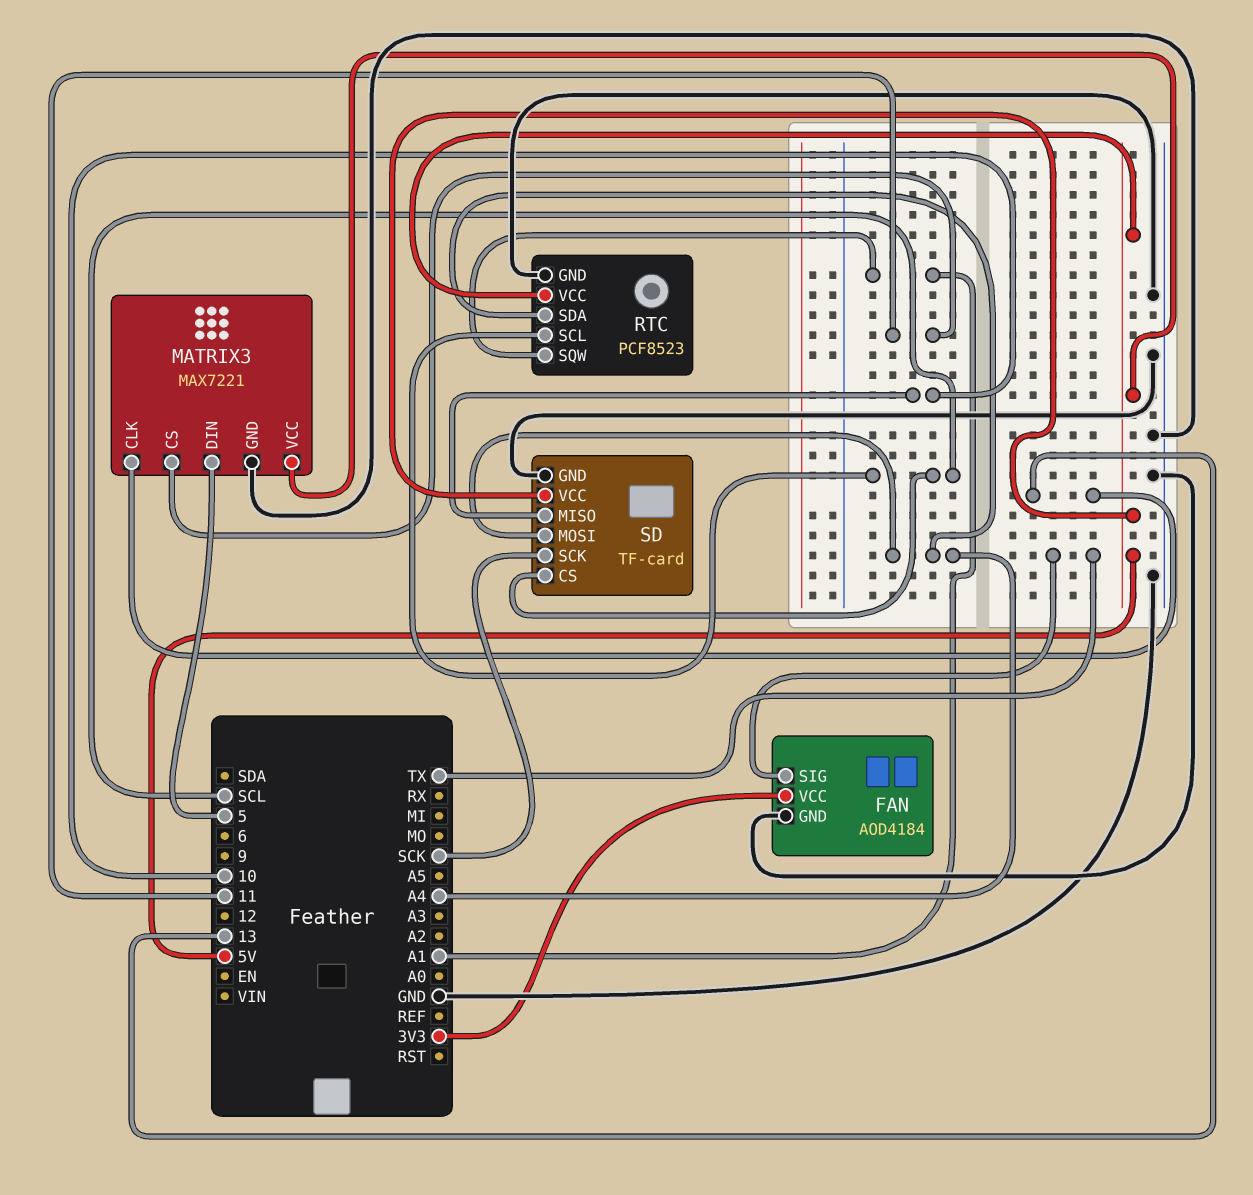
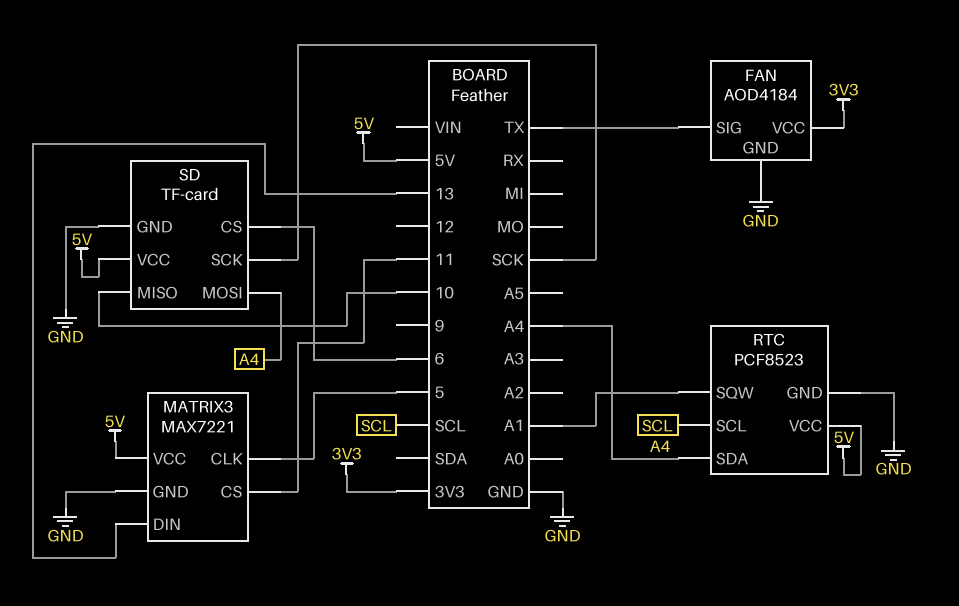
MATRIX3 pin CLK: 13 -> 5
MATRIX3 pin DIN: 5 -> 13
SD pin CS: SCL -> 6

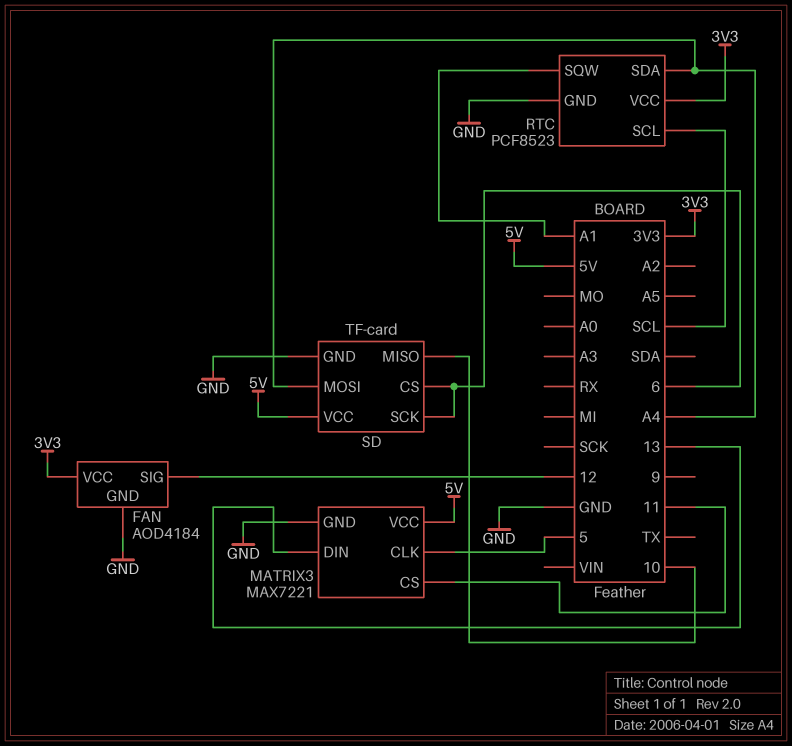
FAN pin SIG: TX -> 12
RTC pin VCC: 5V -> 3V3
SD pin SCK: SCK -> 6

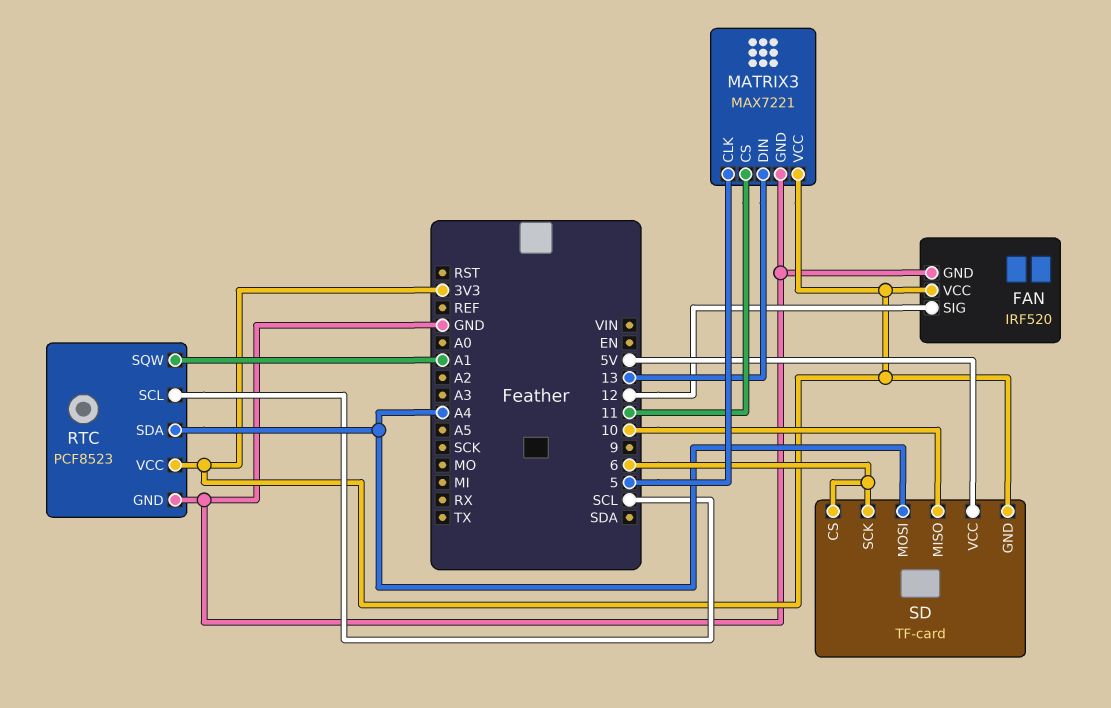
FAN: AOD4184 -> IRF520
MATRIX3 pin VCC: 5V -> 3V3
SD pin GND: GND -> 3V3

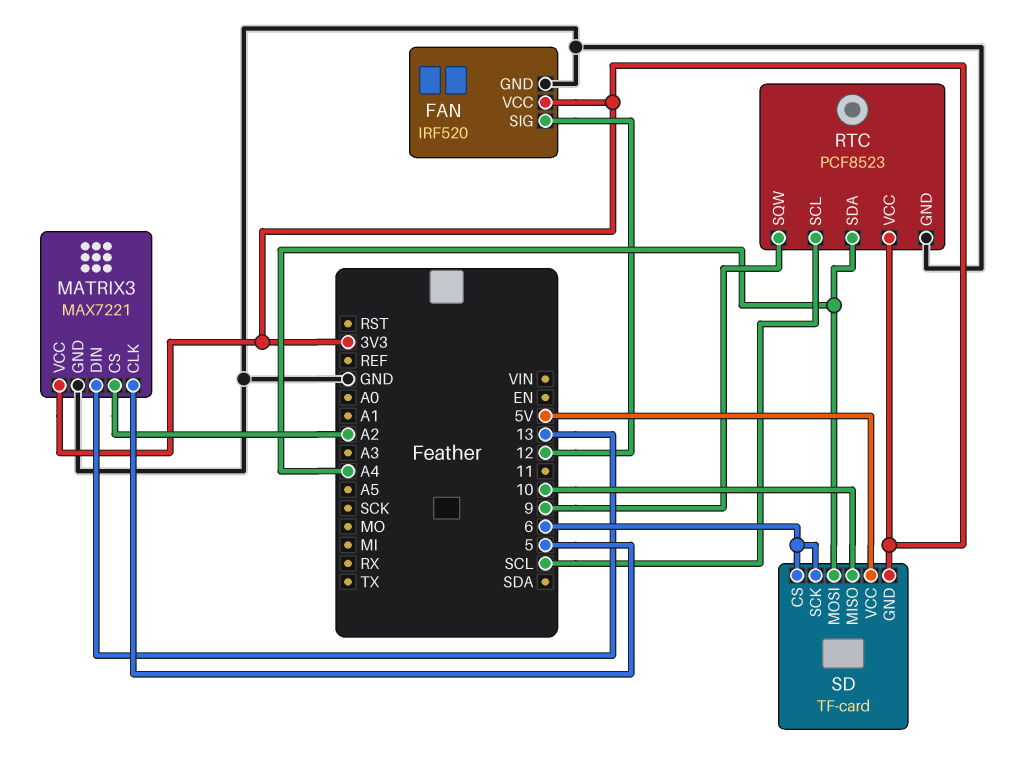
MATRIX3 pin CS: 11 -> A2
RTC pin SQW: A1 -> 9

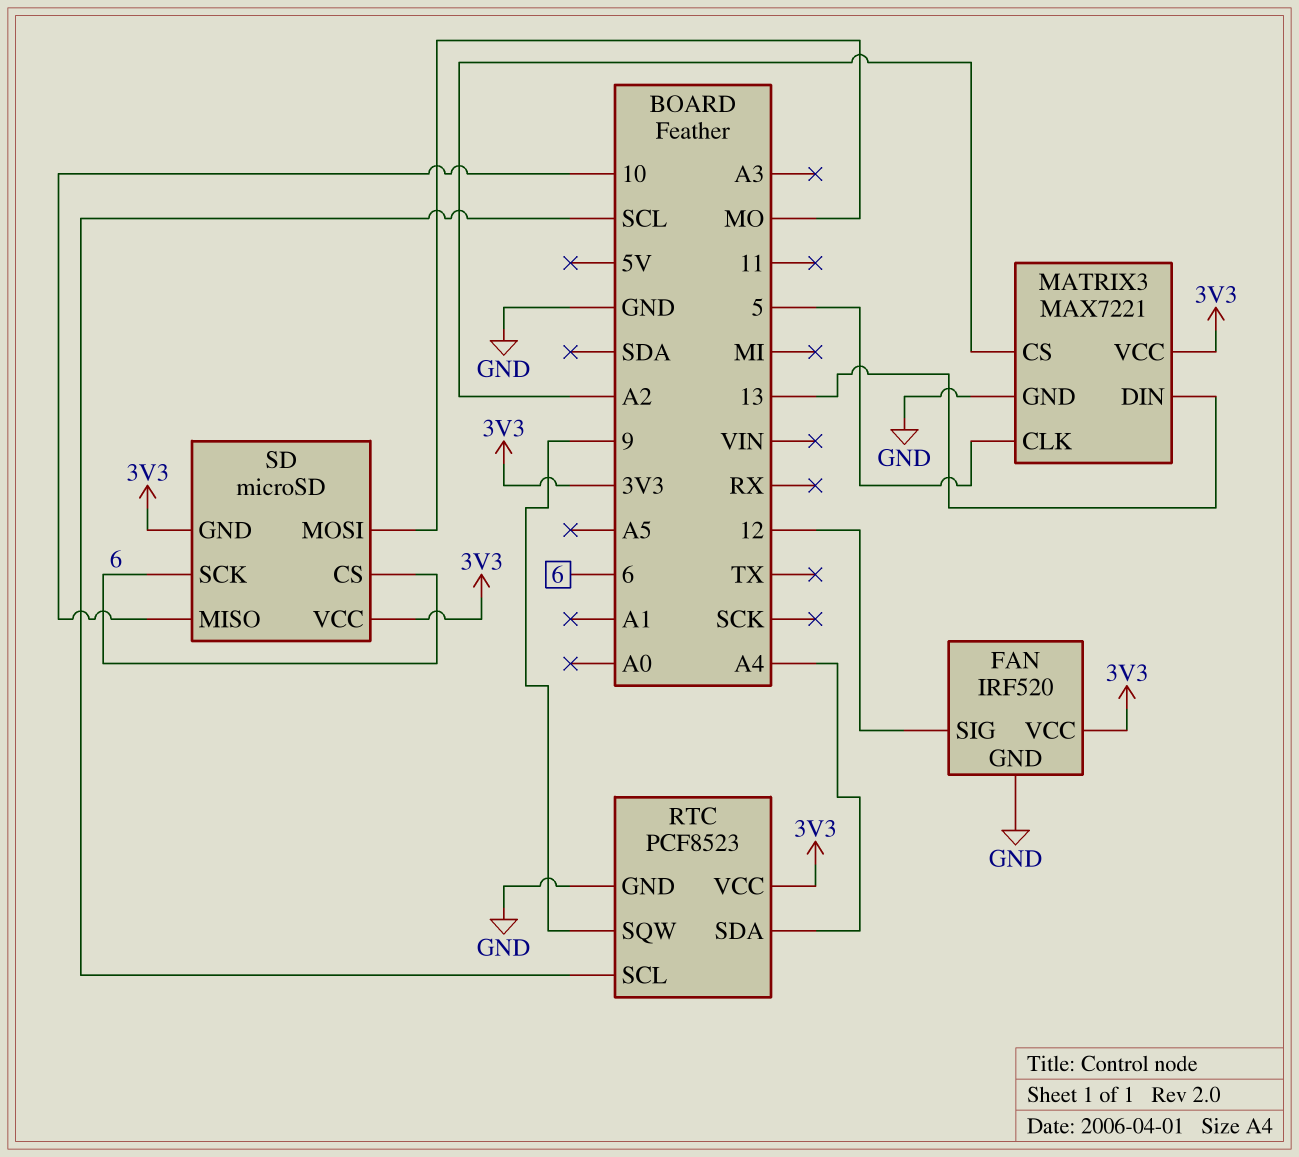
SD: TF-card -> microSD
SD pin MOSI: A4 -> MO
SD pin VCC: 5V -> 3V3

